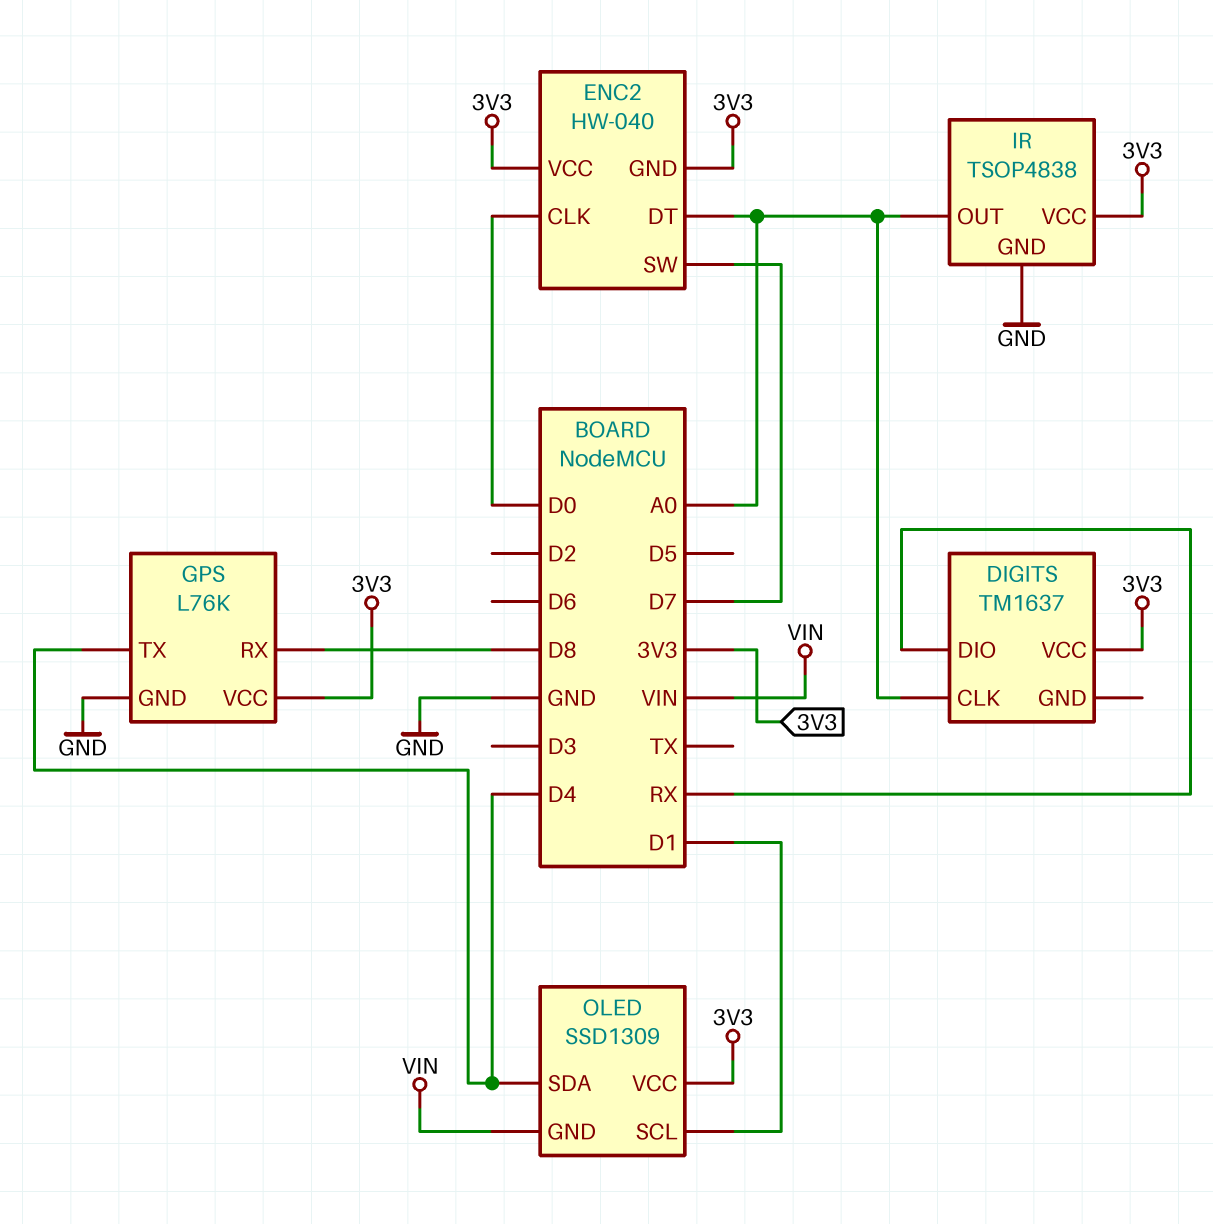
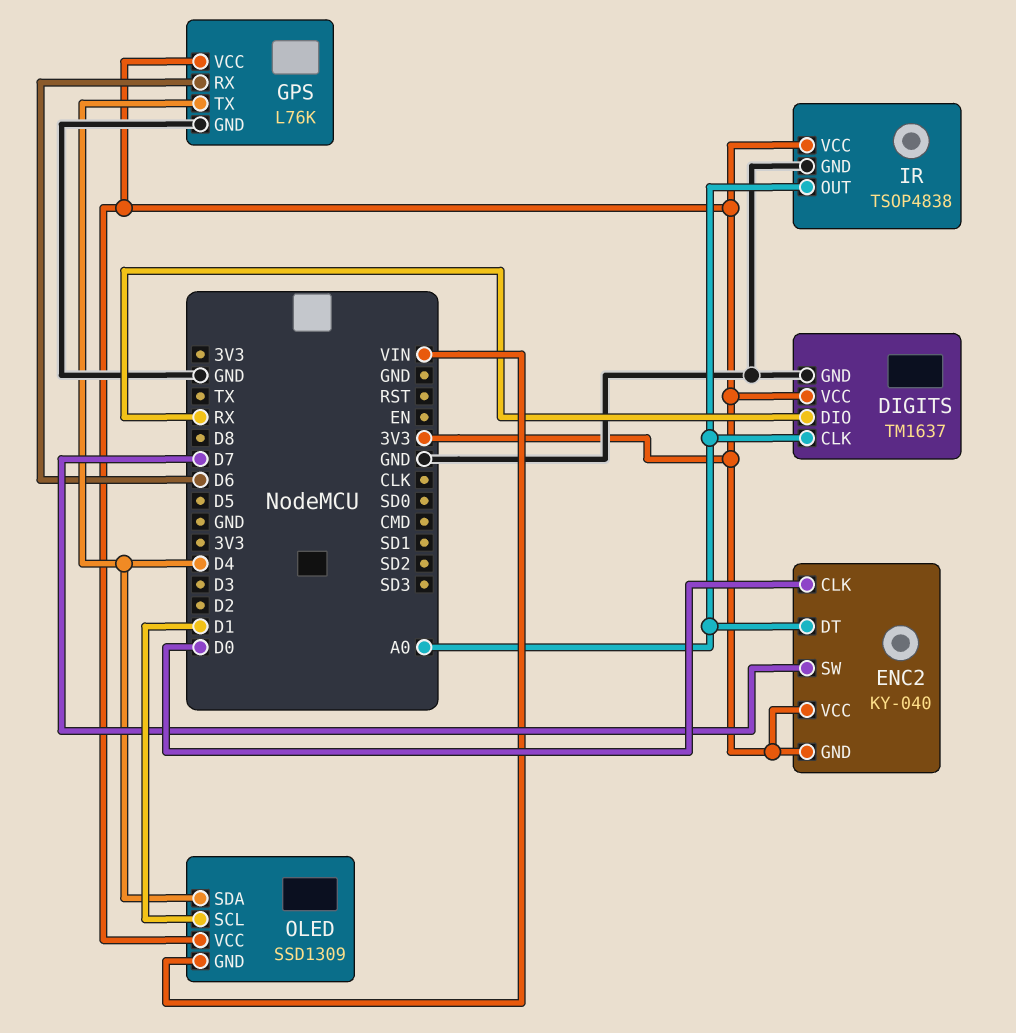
DIGITS pin GND: none -> GND
ENC2: HW-040 -> KY-040
GPS pin RX: D8 -> D6

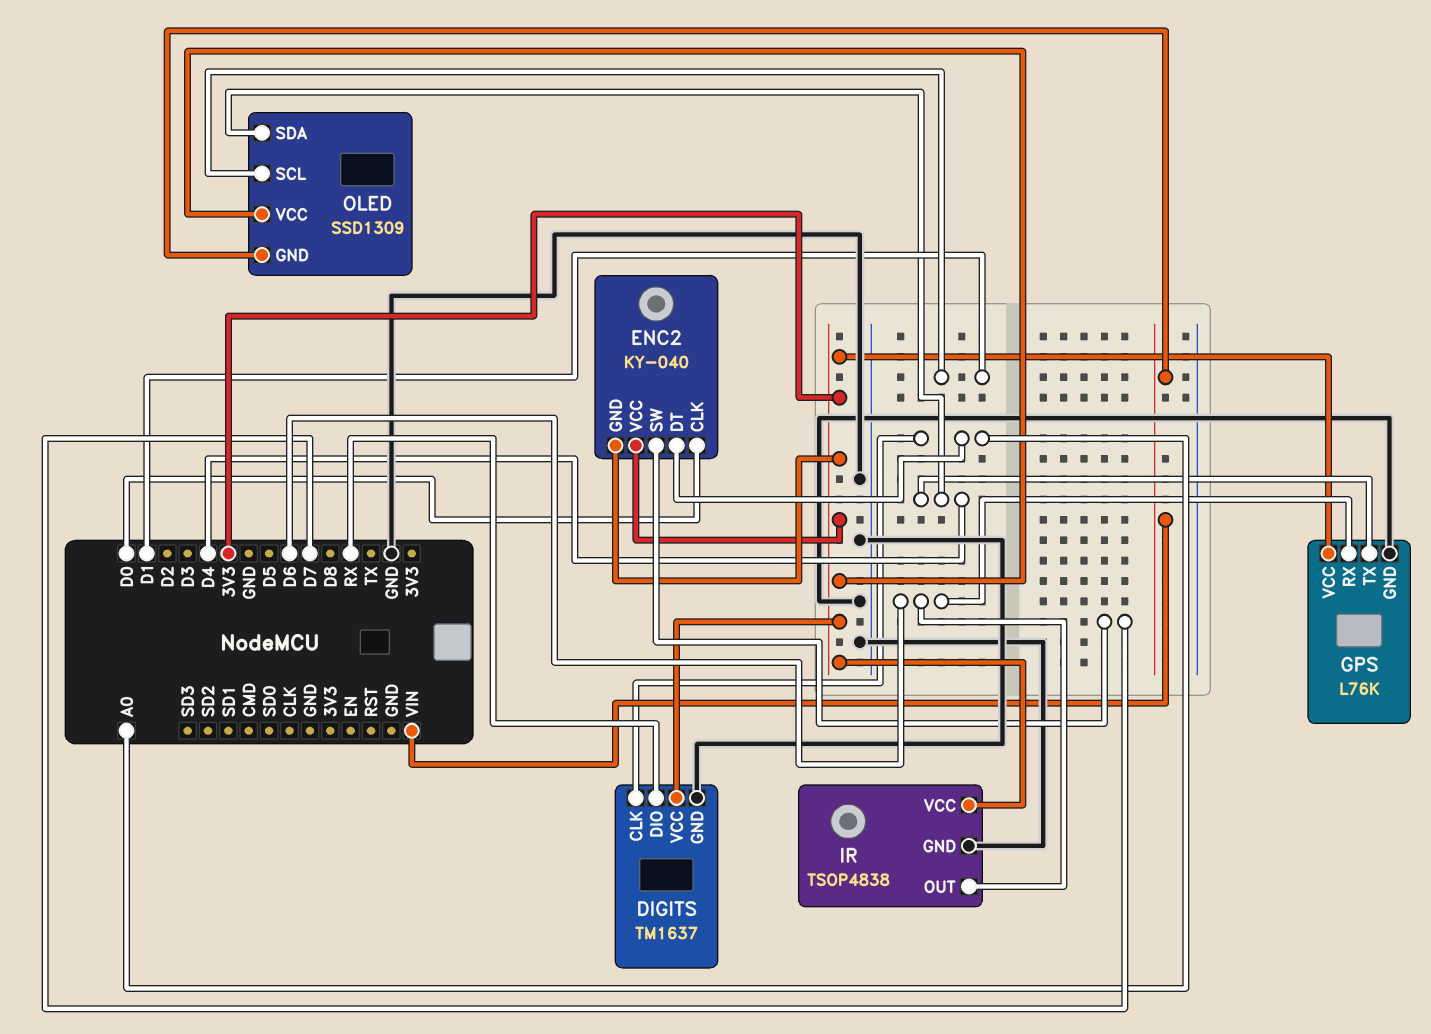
IR pin OUT: A0 -> D6

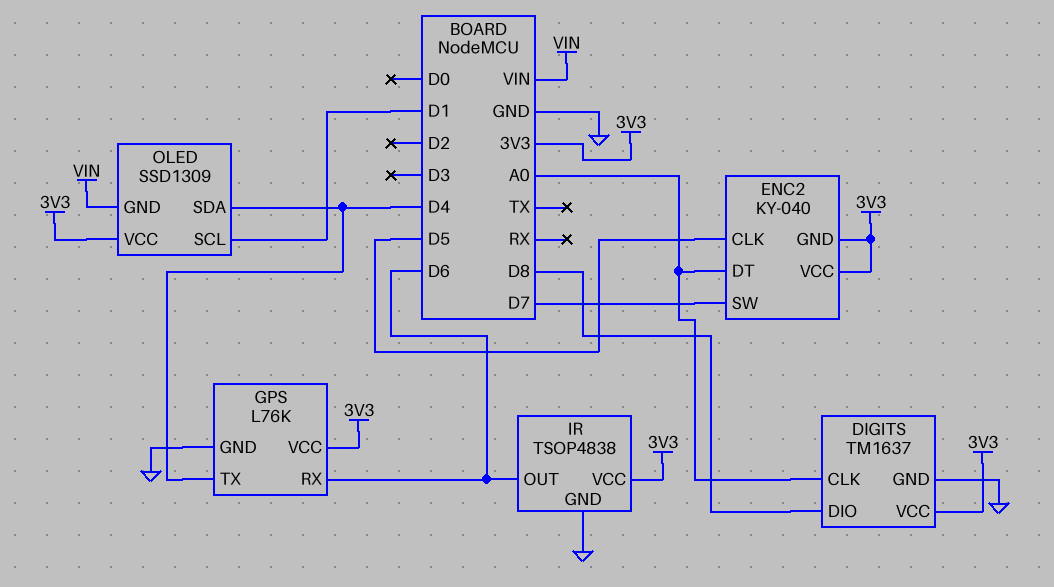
DIGITS pin DIO: RX -> D8
ENC2 pin CLK: D0 -> D5

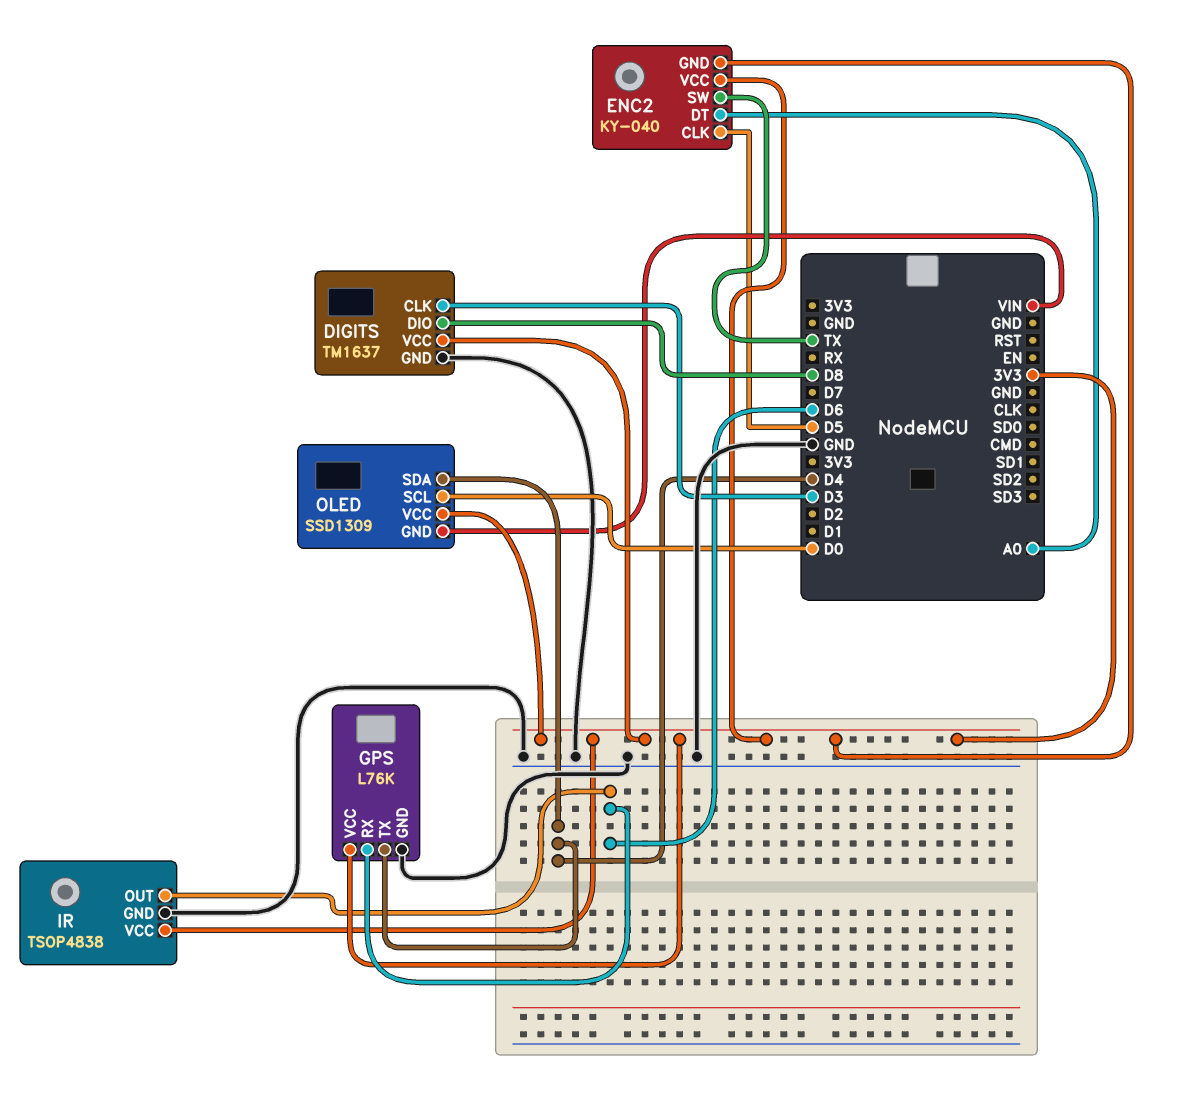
DIGITS pin CLK: A0 -> D3
ENC2 pin SW: D7 -> TX
OLED pin SCL: D1 -> D0

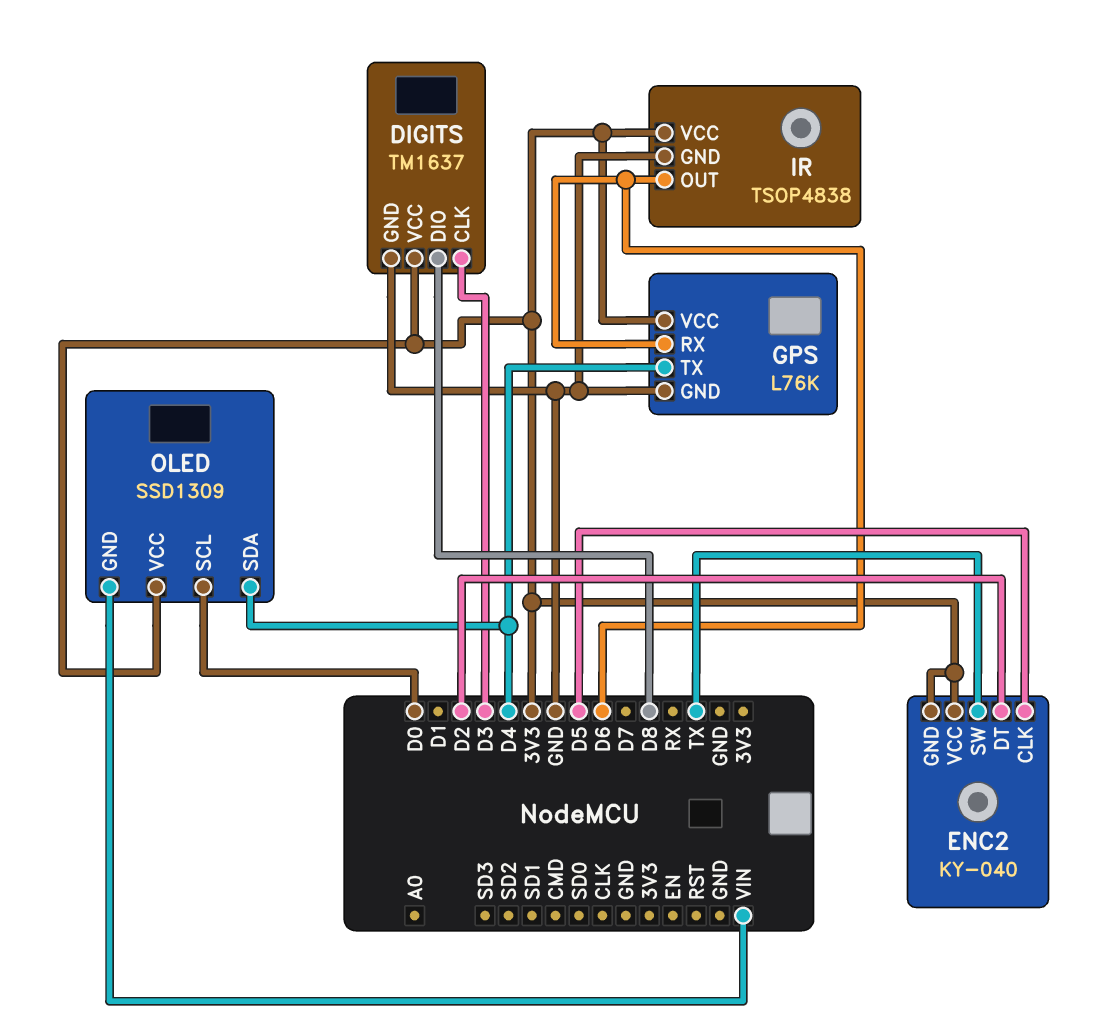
ENC2 pin DT: A0 -> D2

